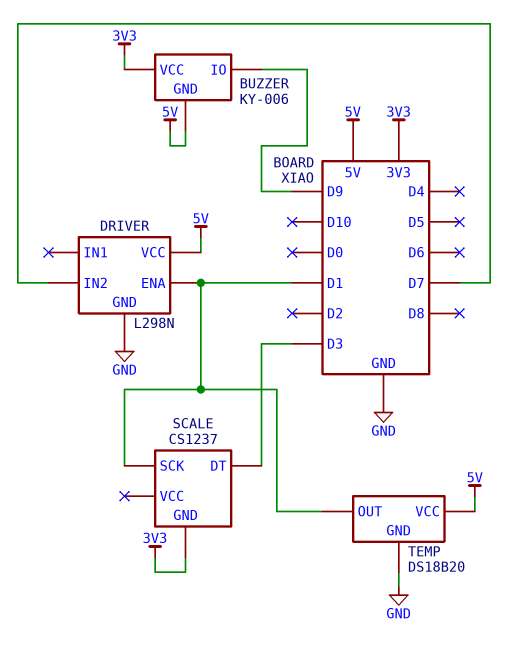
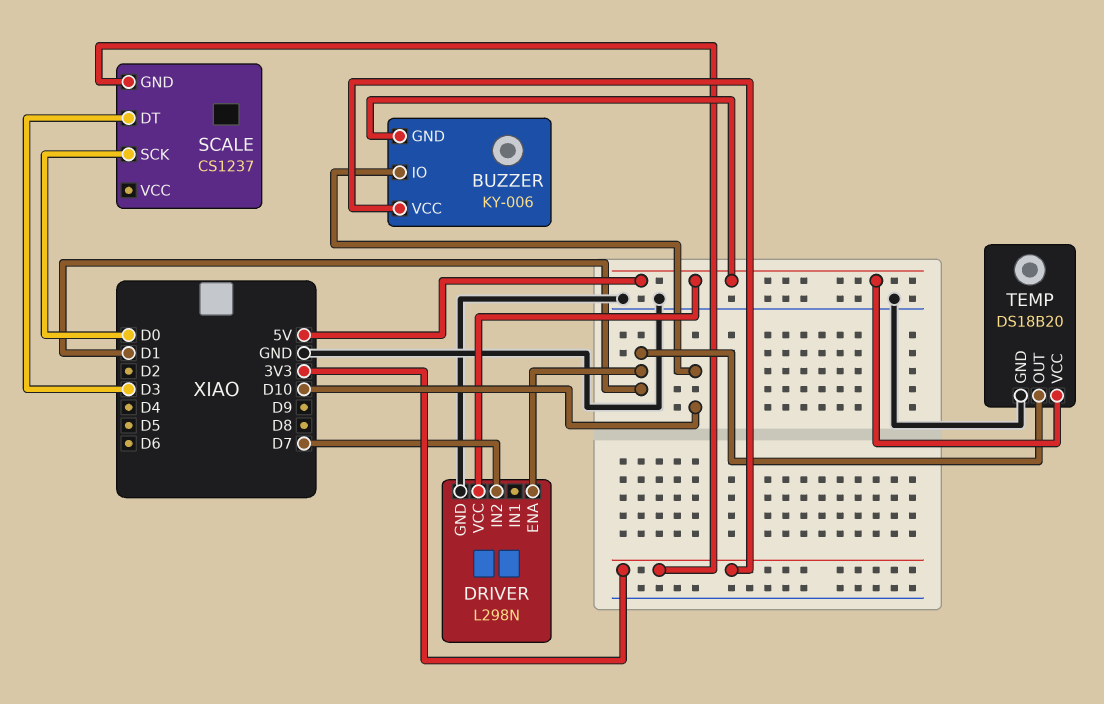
BUZZER pin IO: D9 -> D10
SCALE pin SCK: D1 -> D0

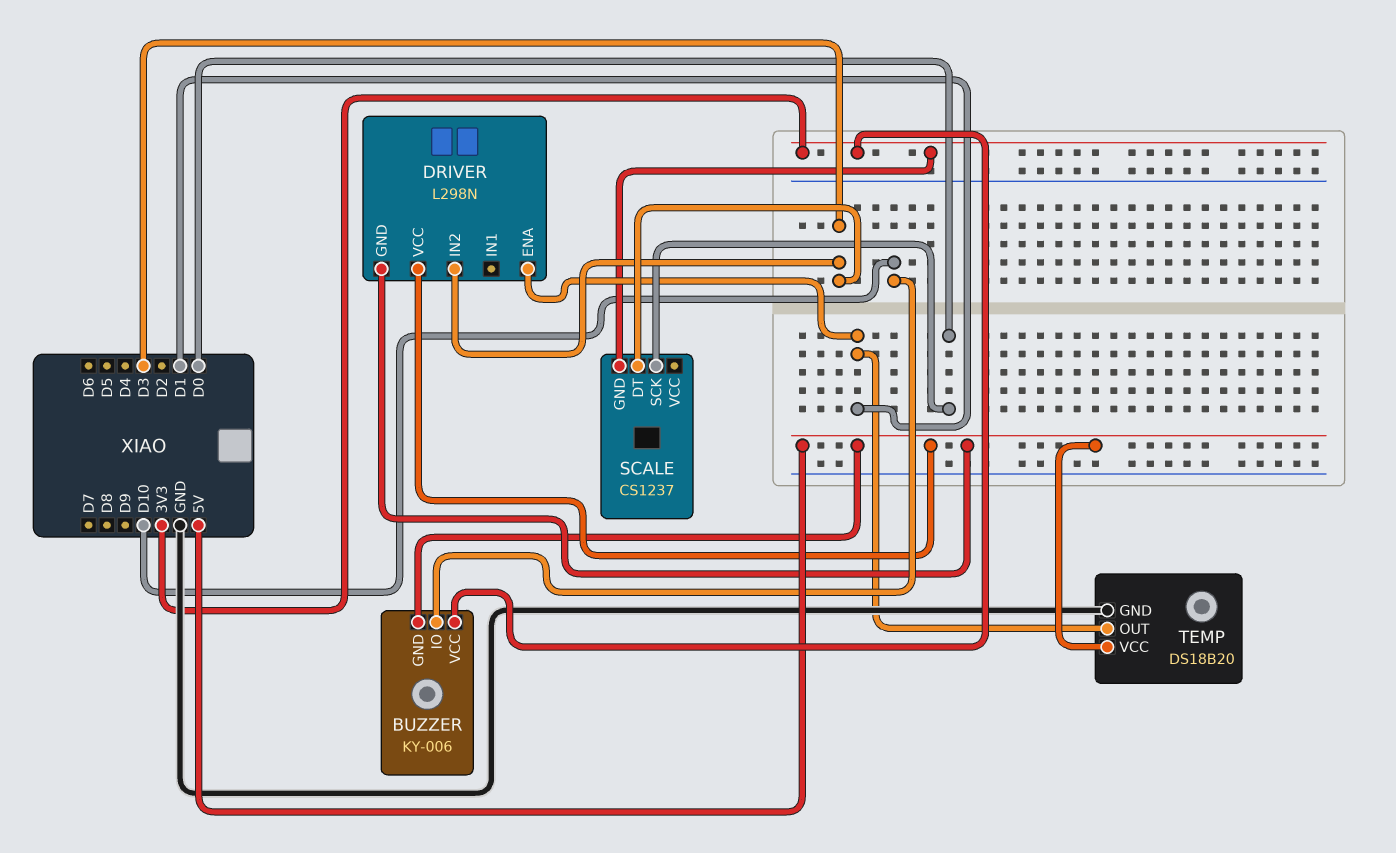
DRIVER pin GND: GND -> 5V
DRIVER pin IN2: D7 -> D3

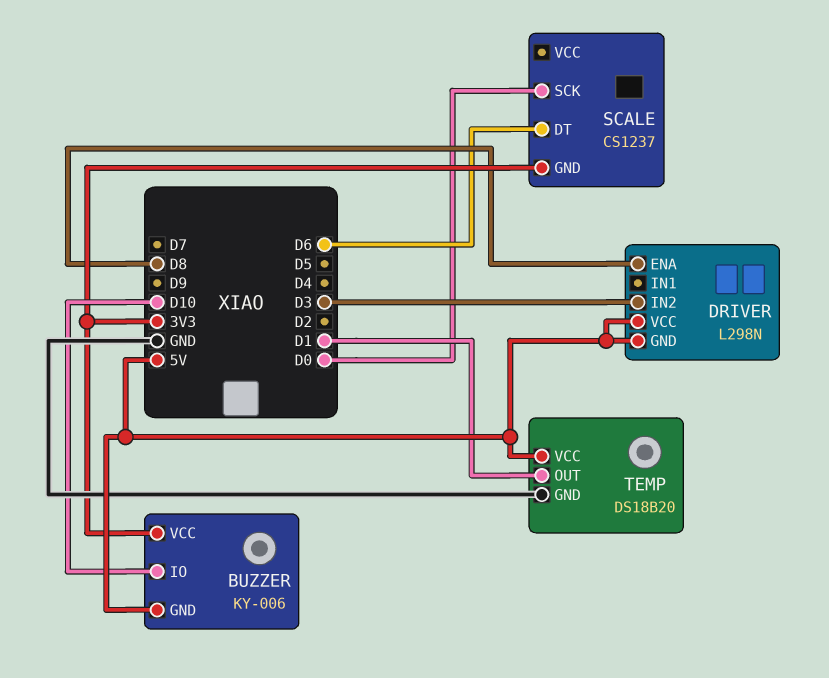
DRIVER pin ENA: D1 -> D8
SCALE pin DT: D3 -> D6

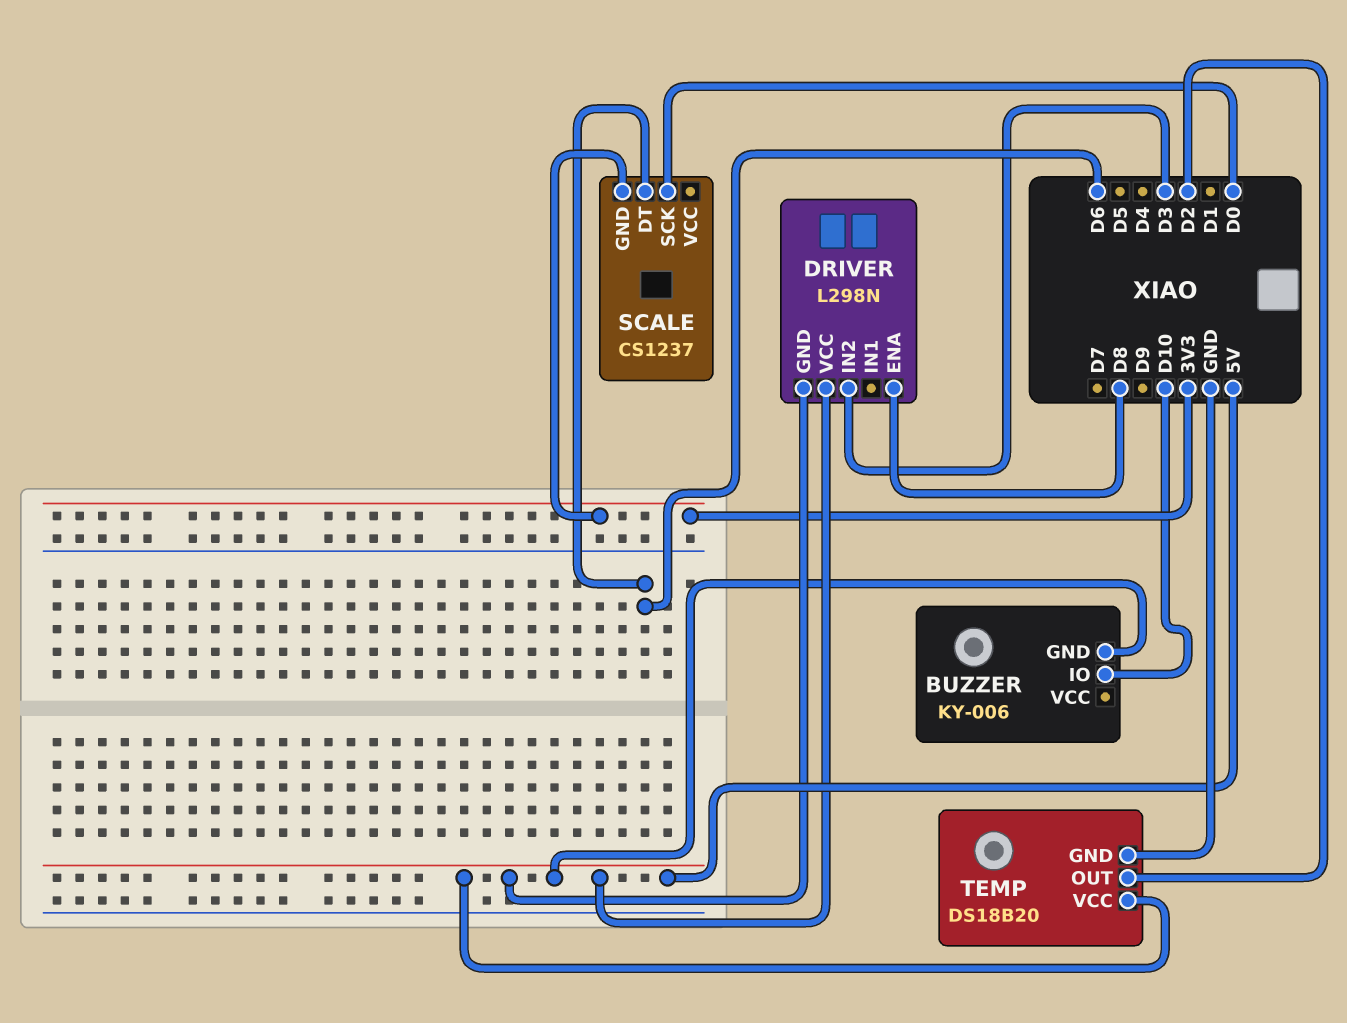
BUZZER pin VCC: 3V3 -> none
TEMP pin OUT: D1 -> D2

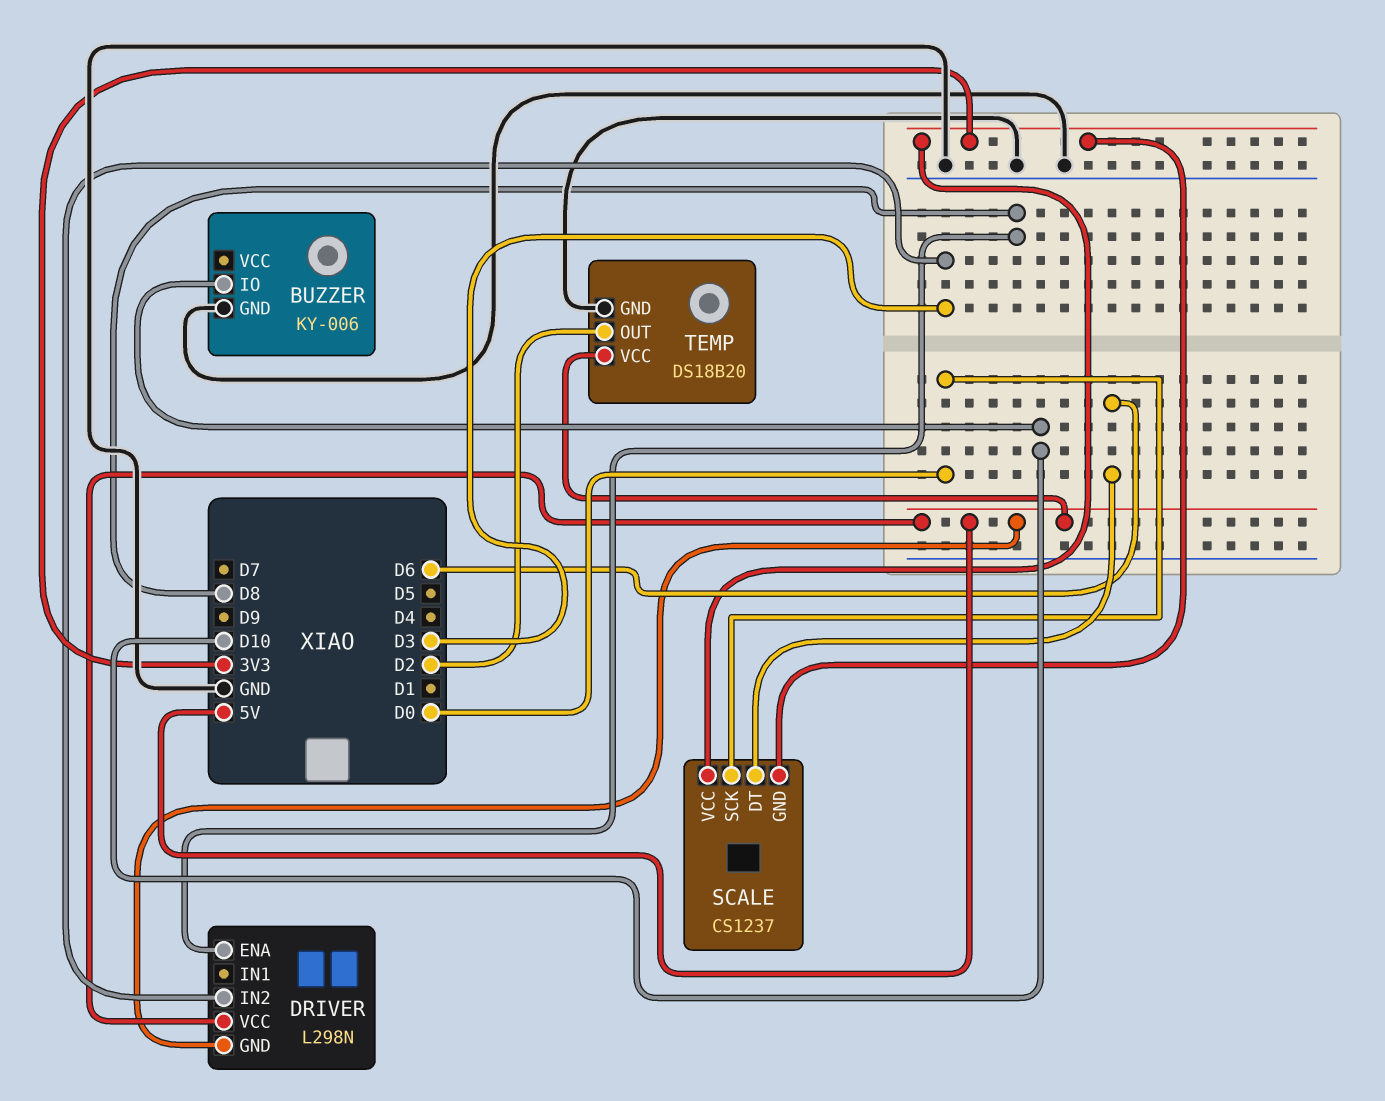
BUZZER pin GND: 5V -> GND
SCALE pin VCC: none -> 3V3

